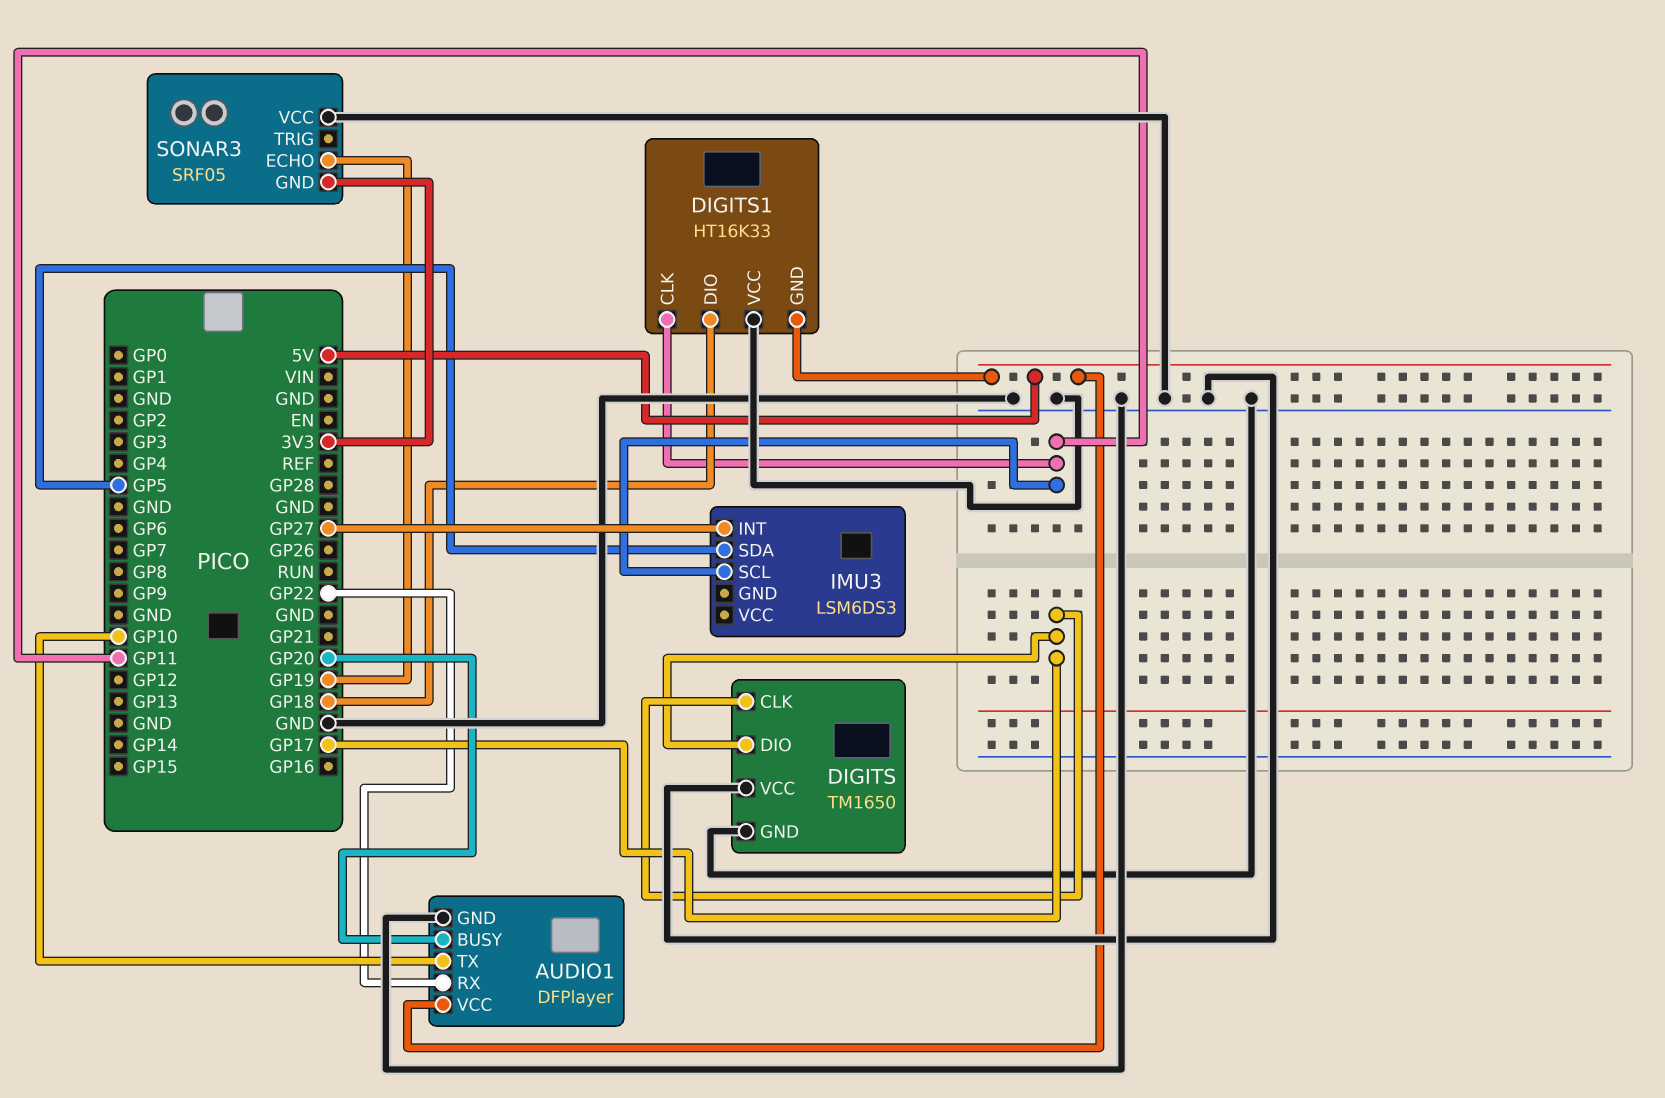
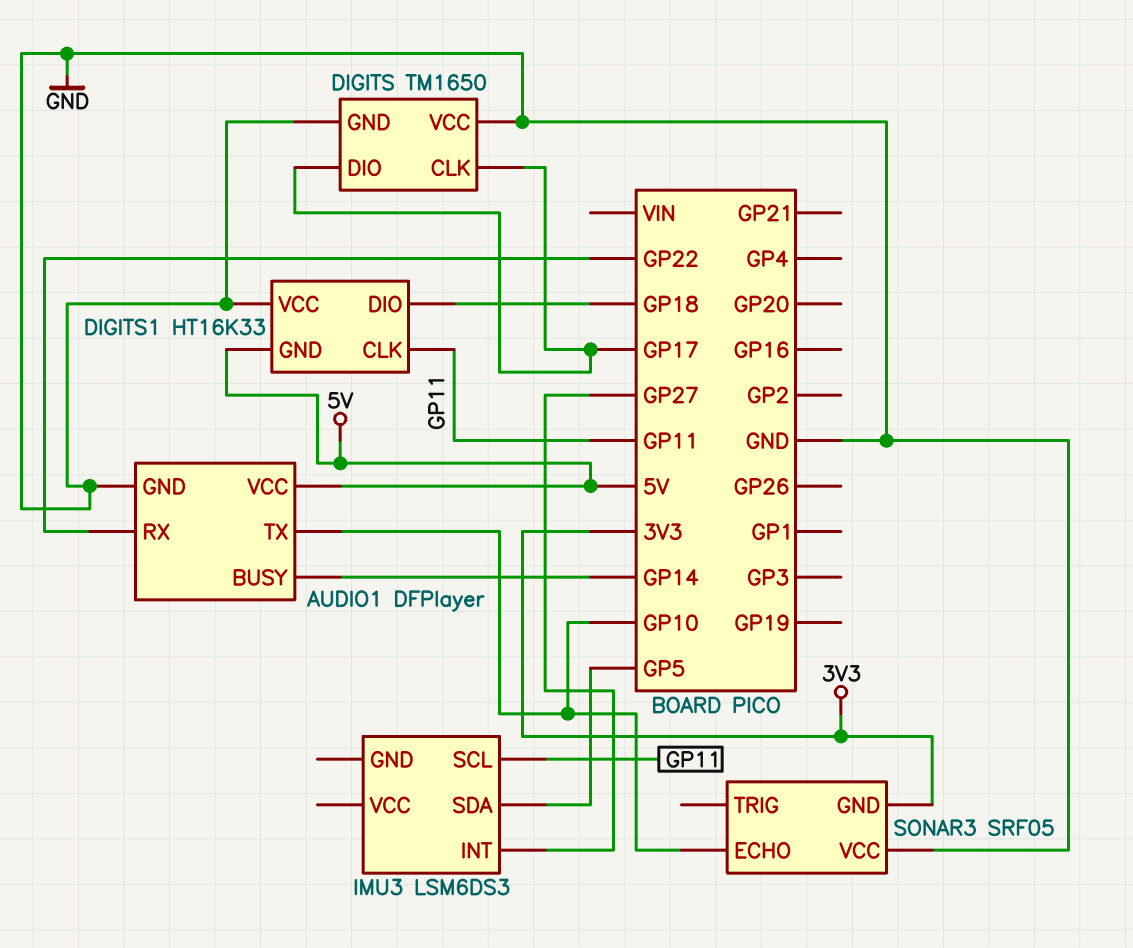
AUDIO1 pin BUSY: GP20 -> GP14
SONAR3 pin ECHO: GP19 -> GP10

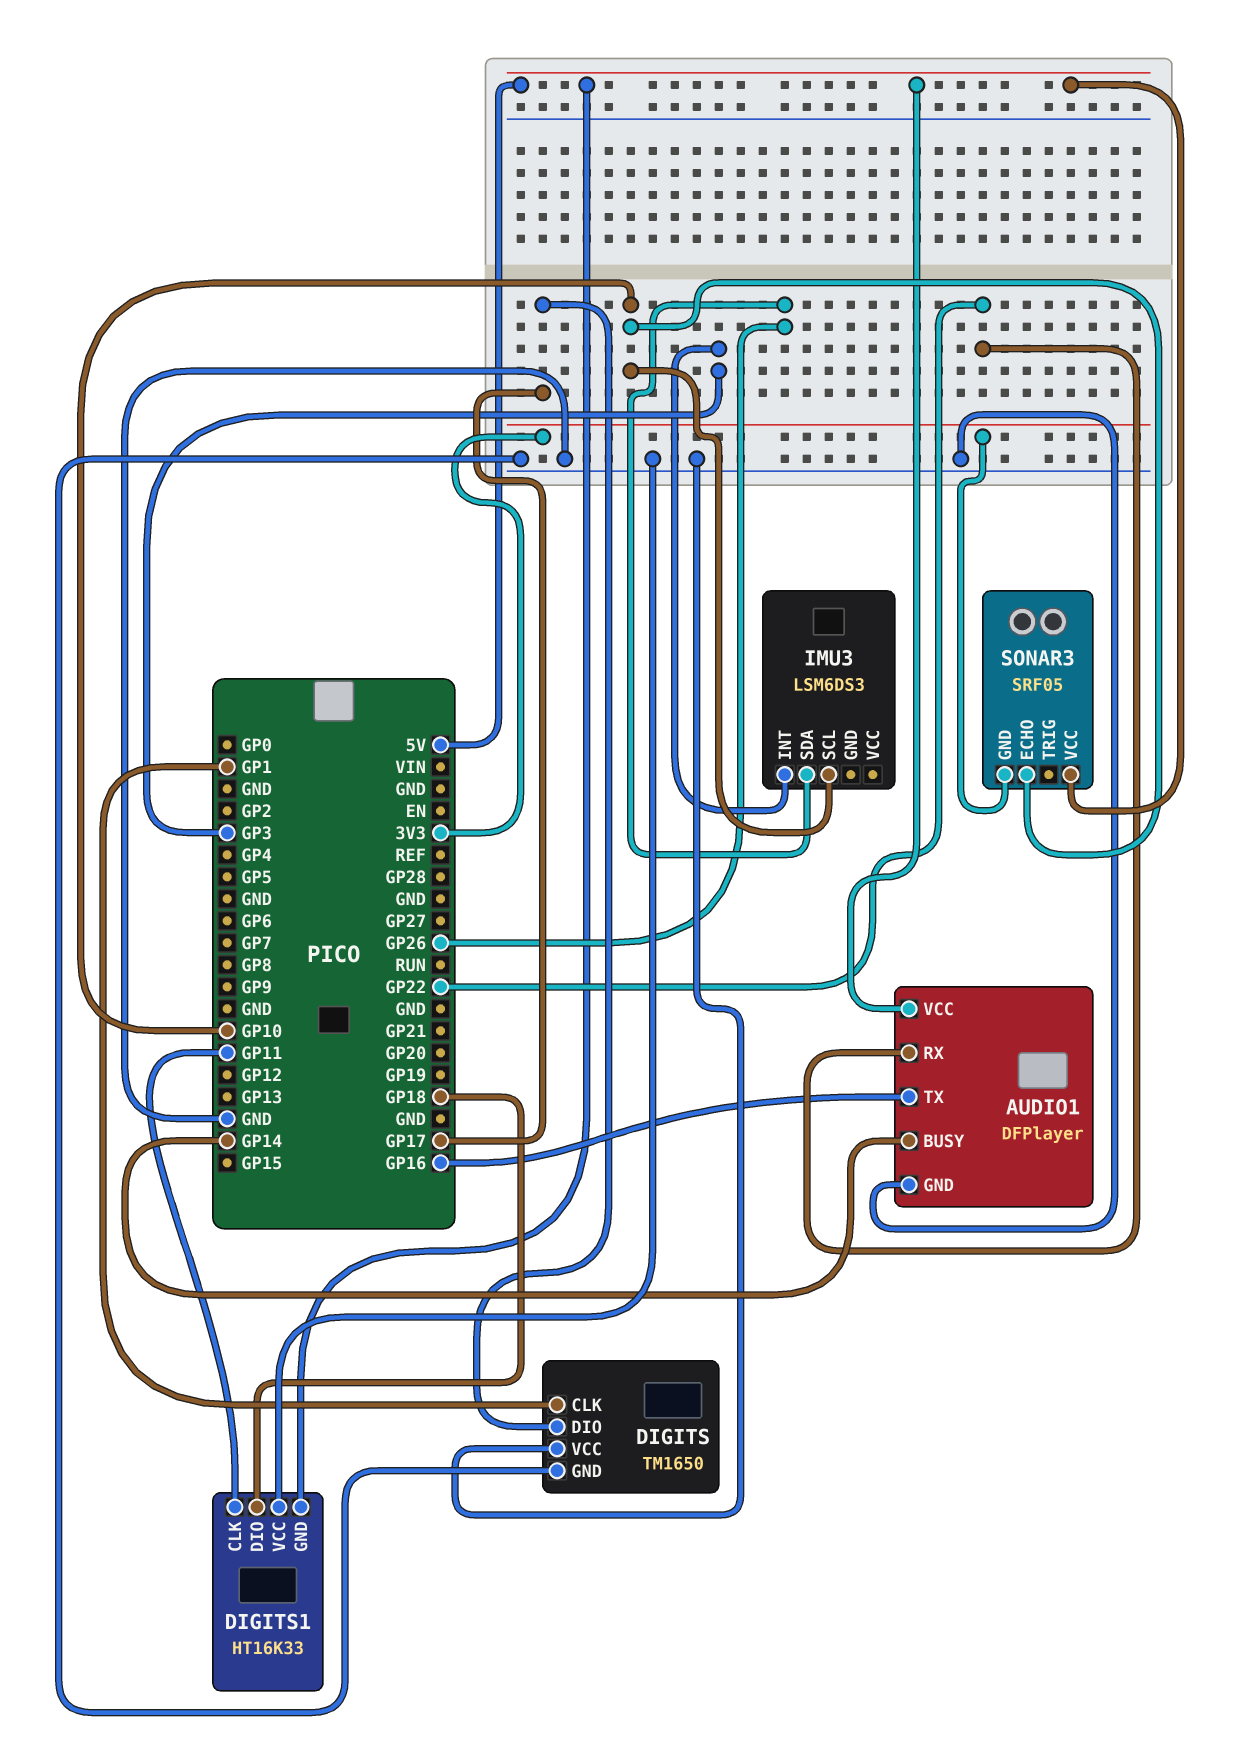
AUDIO1 pin TX: GP10 -> GP16
DIGITS pin CLK: GP17 -> GP1
IMU3 pin INT: GP27 -> GP3
IMU3 pin SCL: GP11 -> GP10
IMU3 pin SDA: GP5 -> GP26
SONAR3 pin VCC: GND -> 5V

